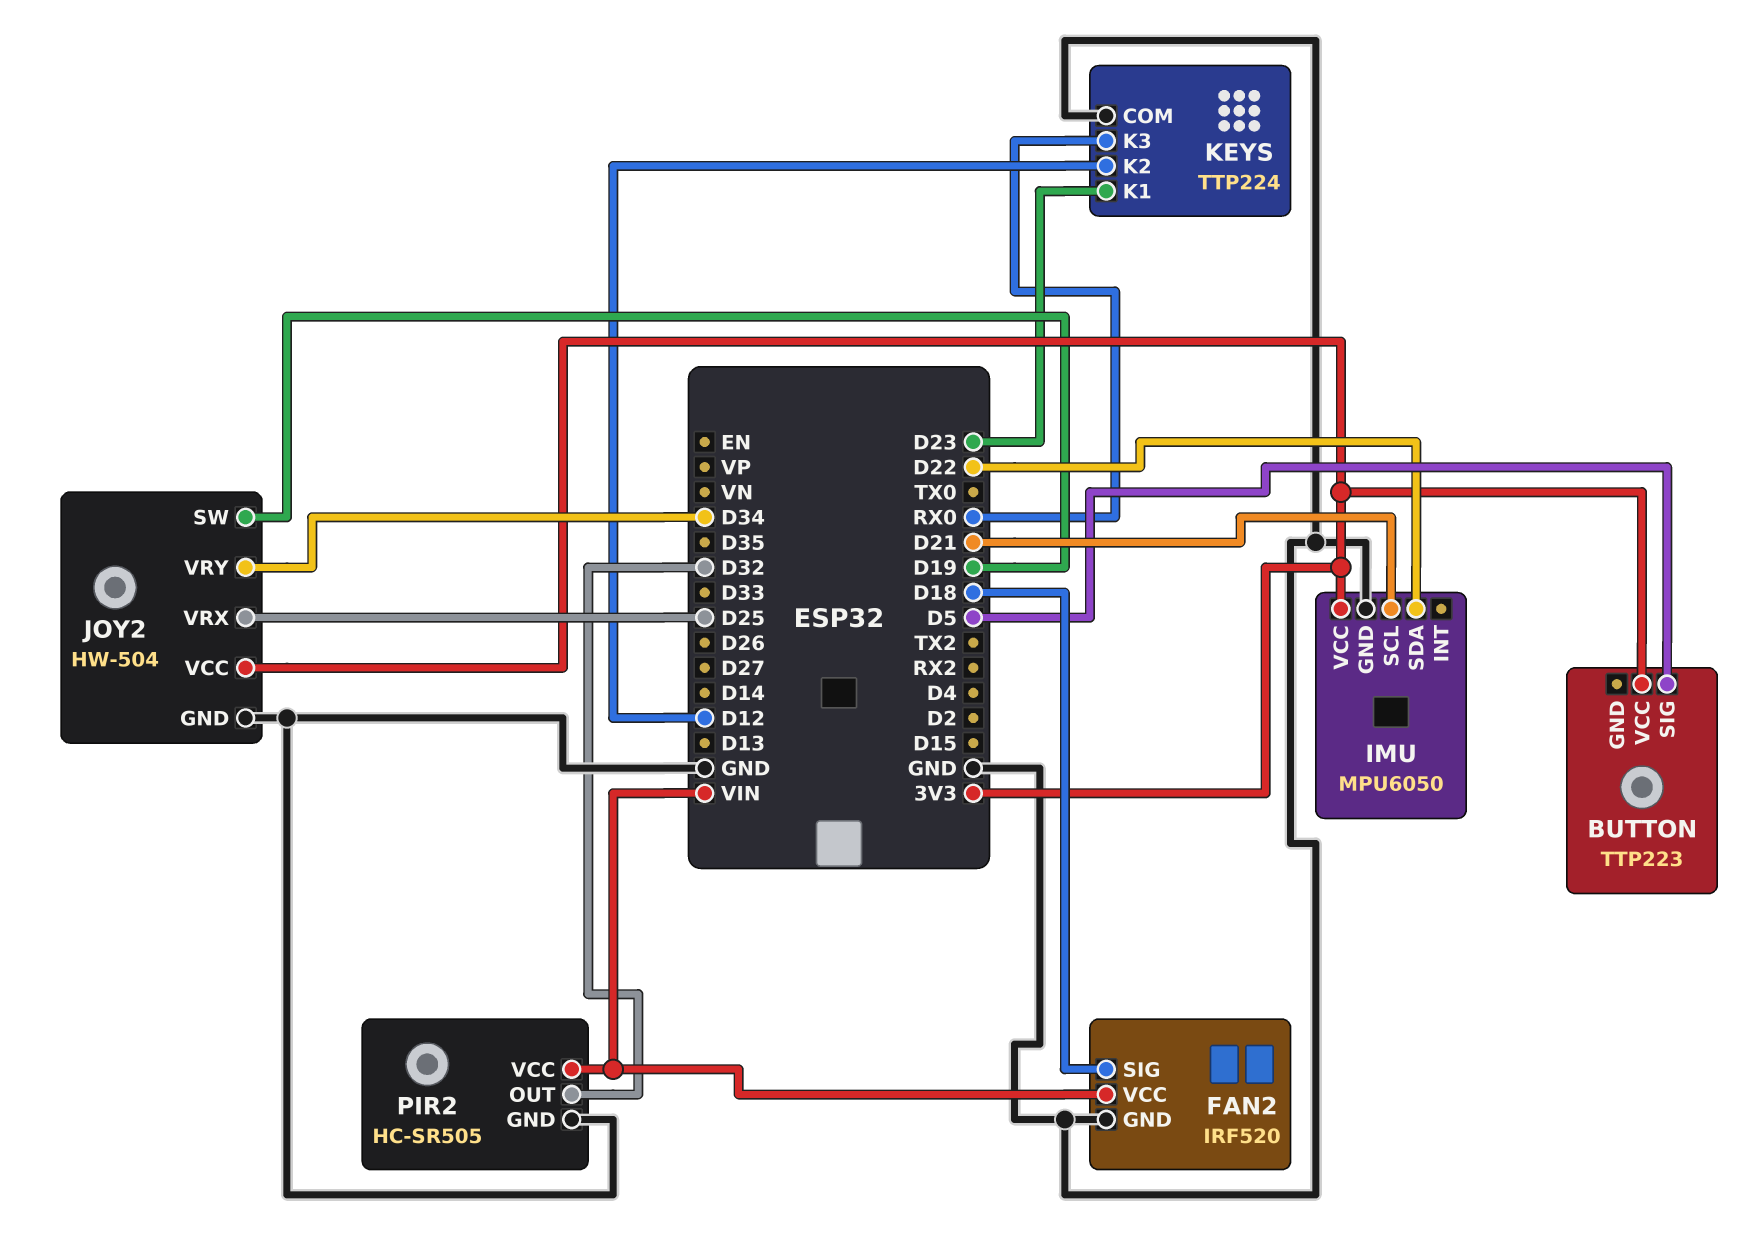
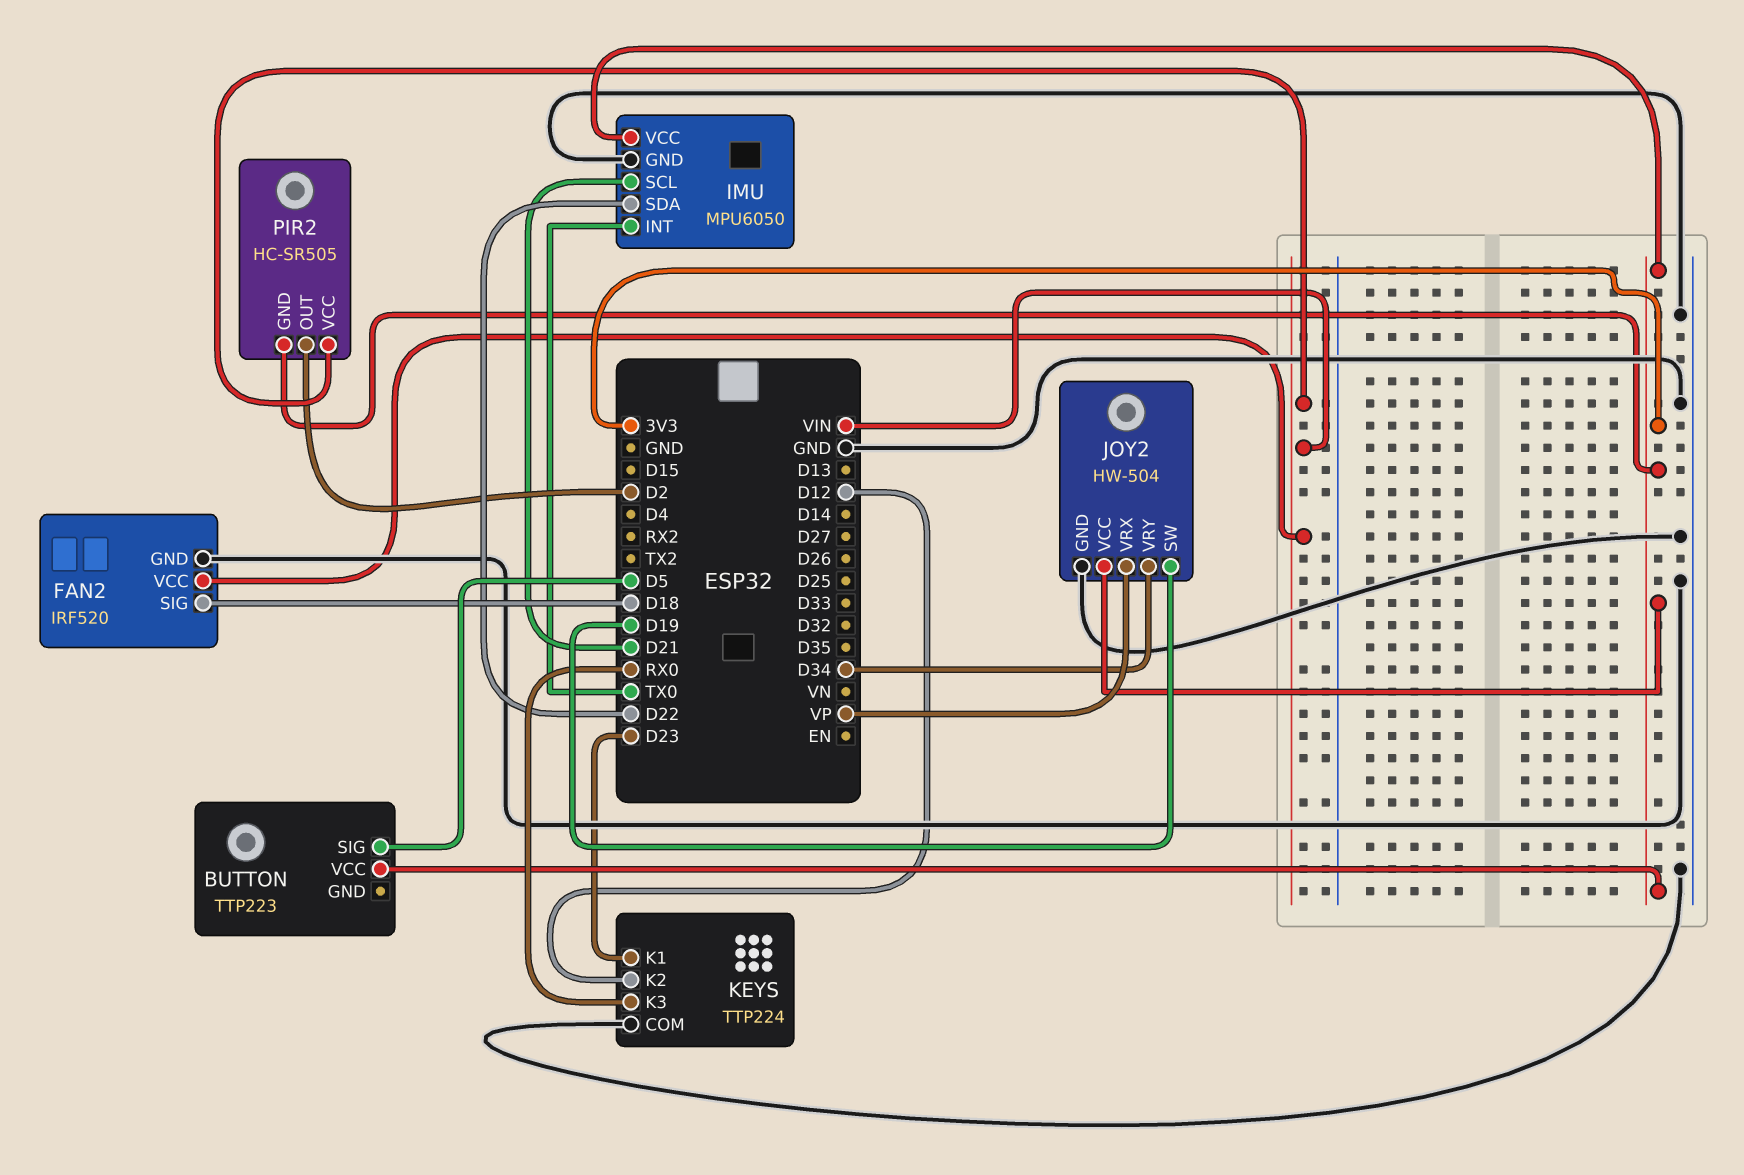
IMU pin INT: none -> TX0
JOY2 pin VRX: D25 -> VP
PIR2 pin GND: GND -> 3V3
PIR2 pin OUT: D32 -> D2

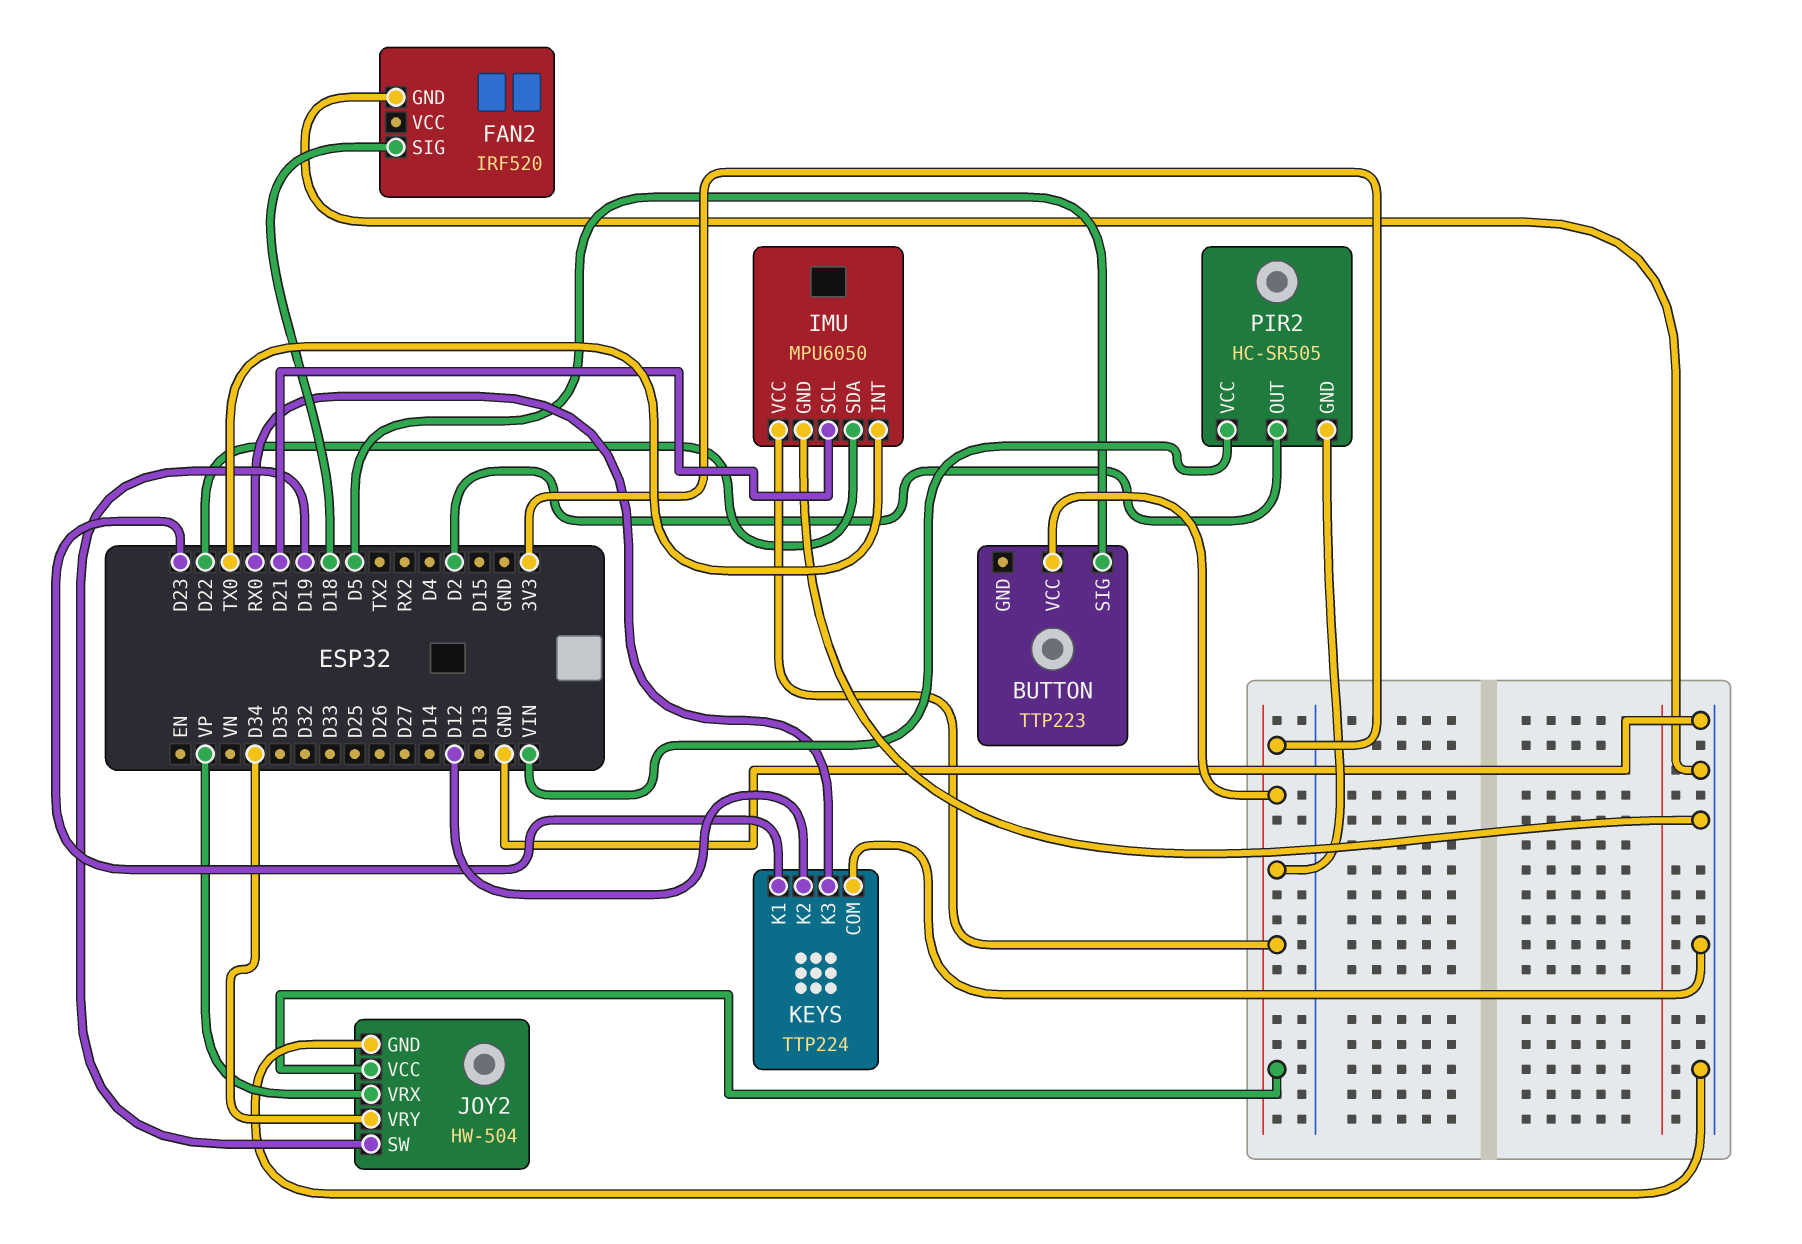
FAN2 pin VCC: VIN -> none

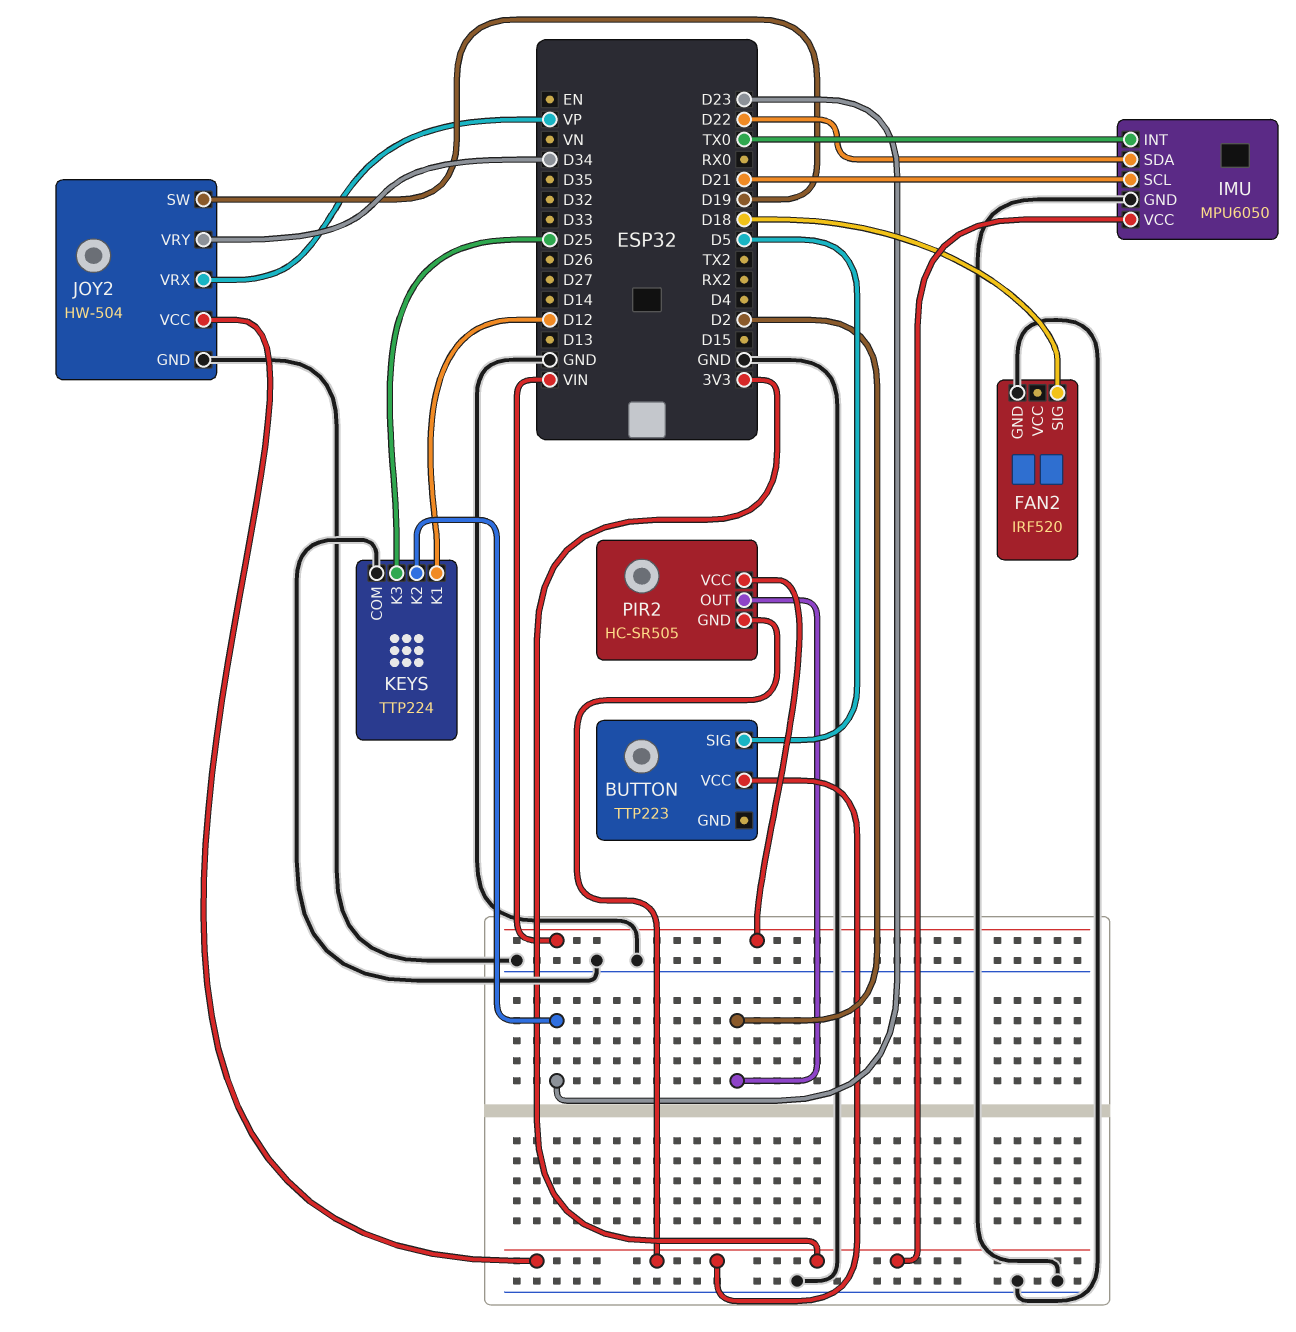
KEYS pin K1: D23 -> D12
KEYS pin K2: D12 -> D23
KEYS pin K3: RX0 -> D25

